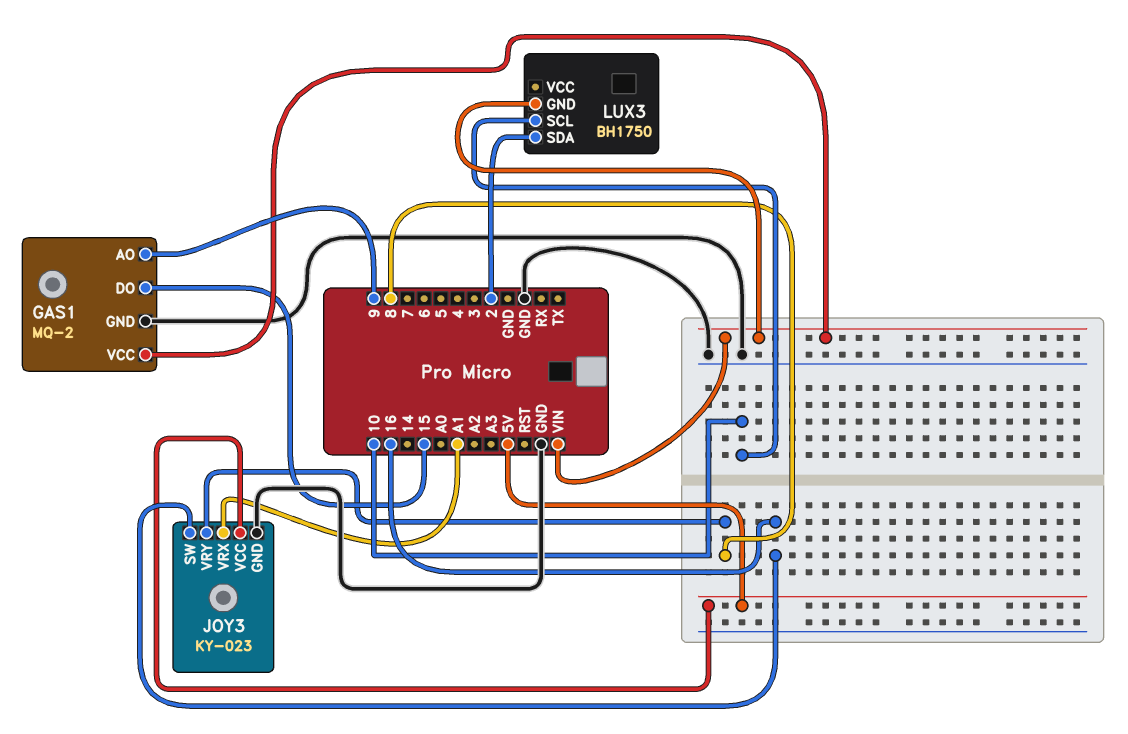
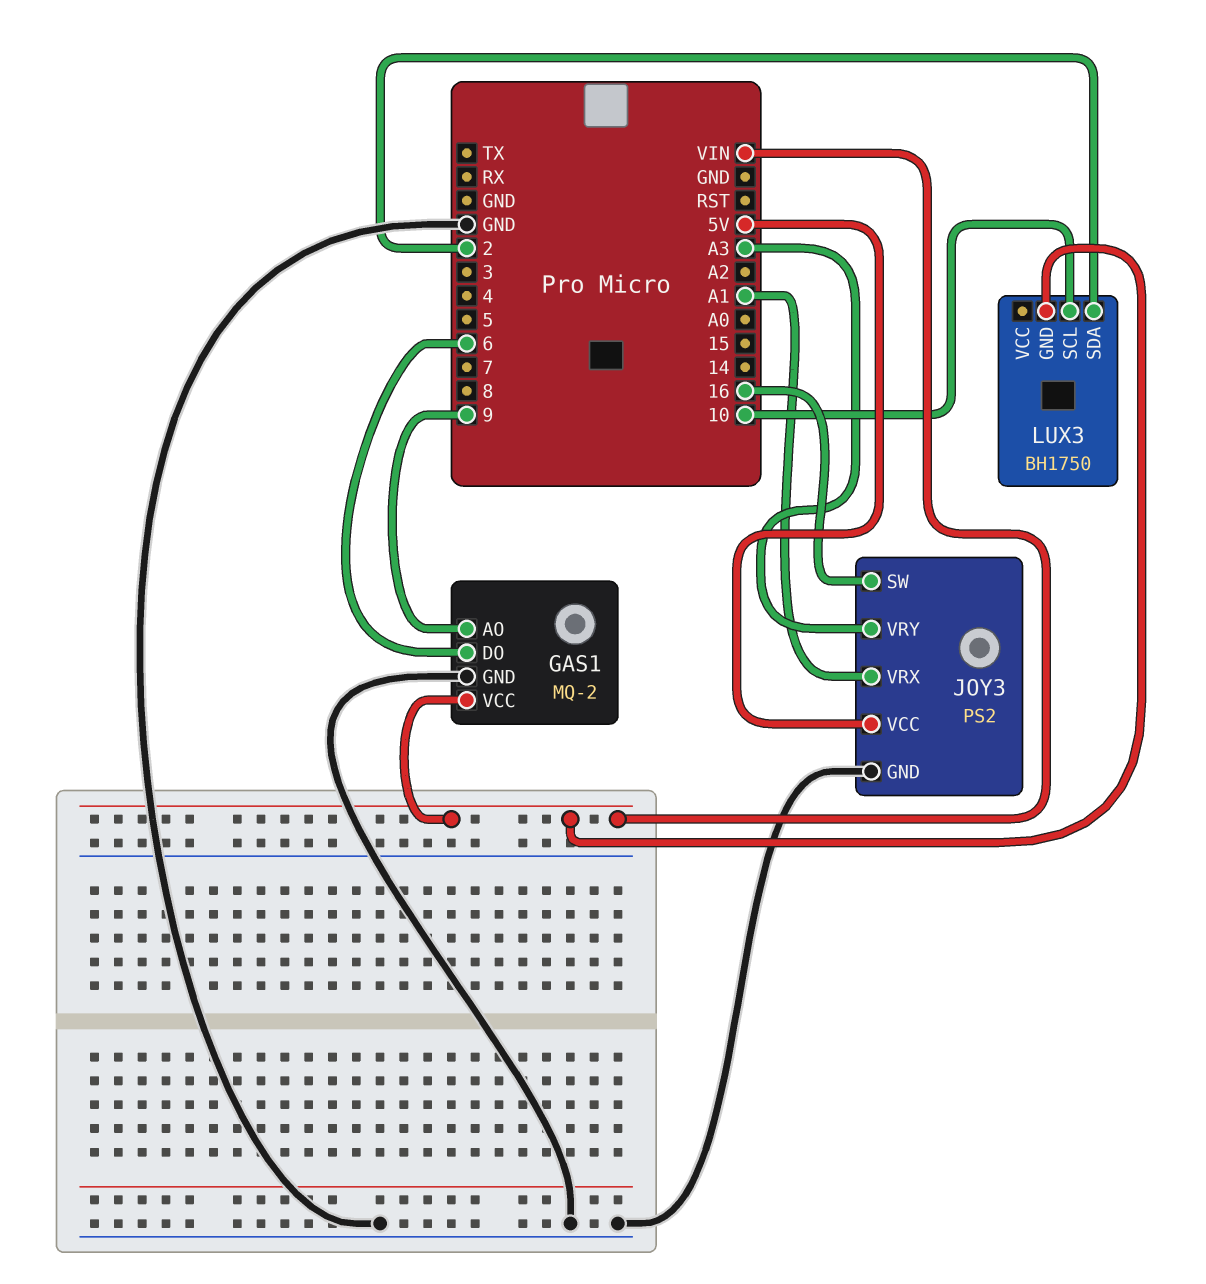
GAS1 pin DO: 15 -> 6
JOY3: KY-023 -> PS2
JOY3 pin VRY: 8 -> A3

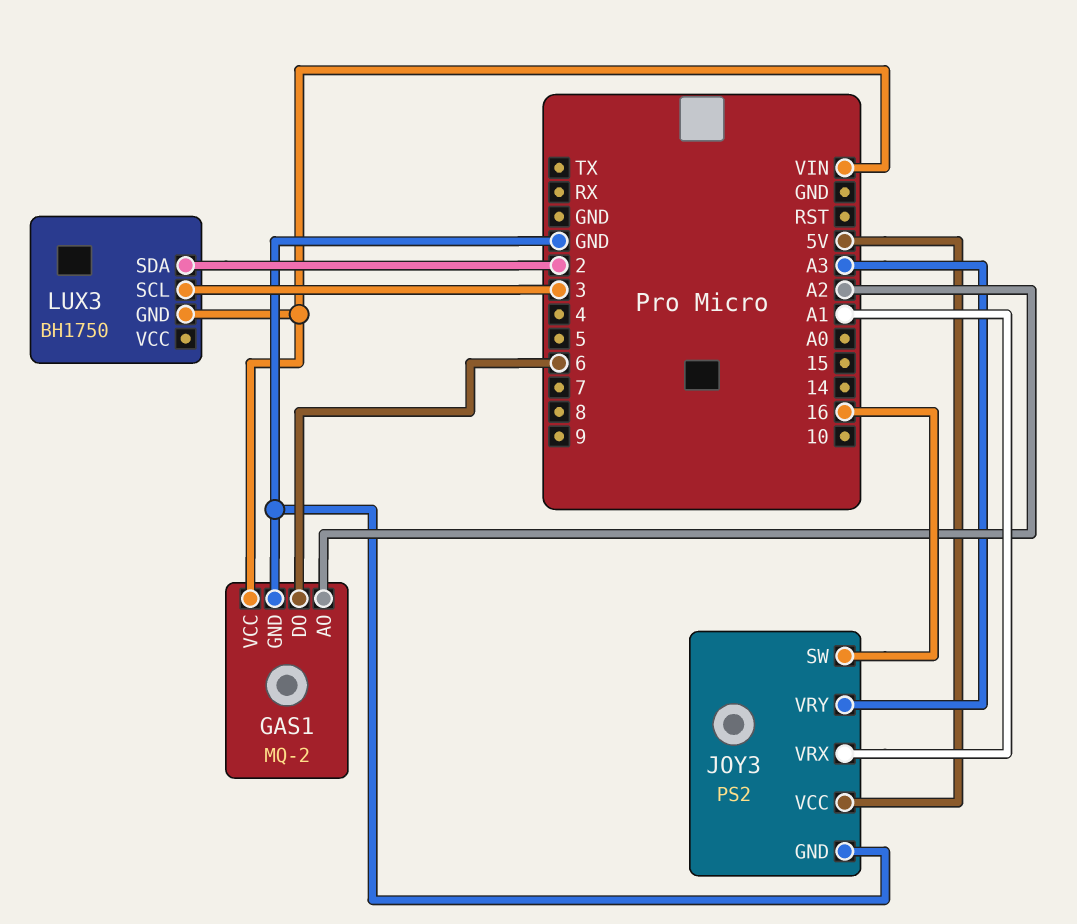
GAS1 pin AO: 9 -> A2
LUX3 pin SCL: 10 -> 3

